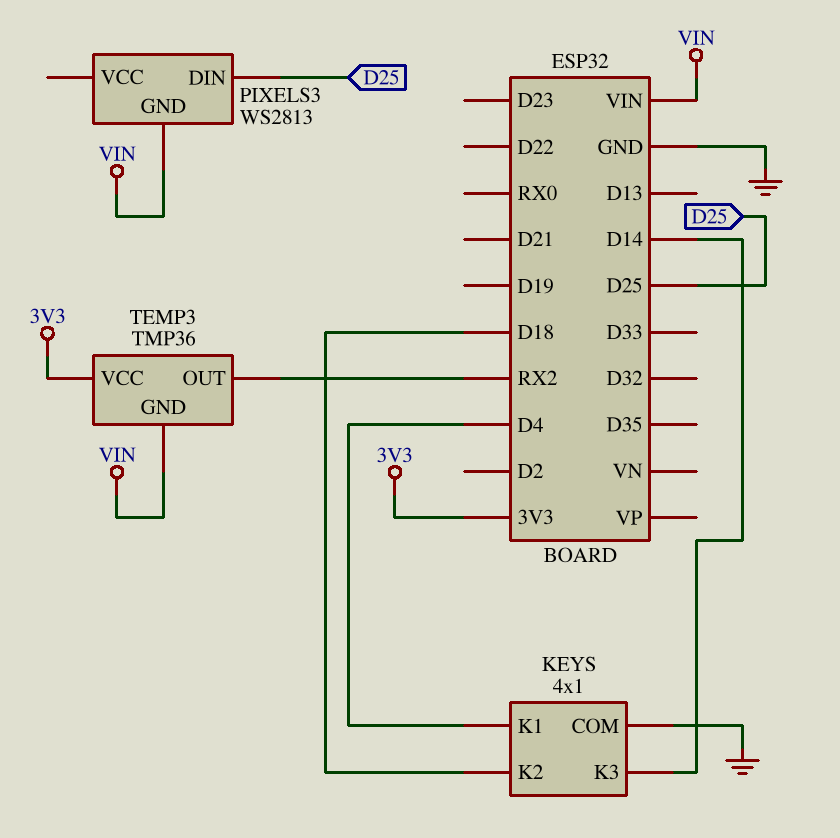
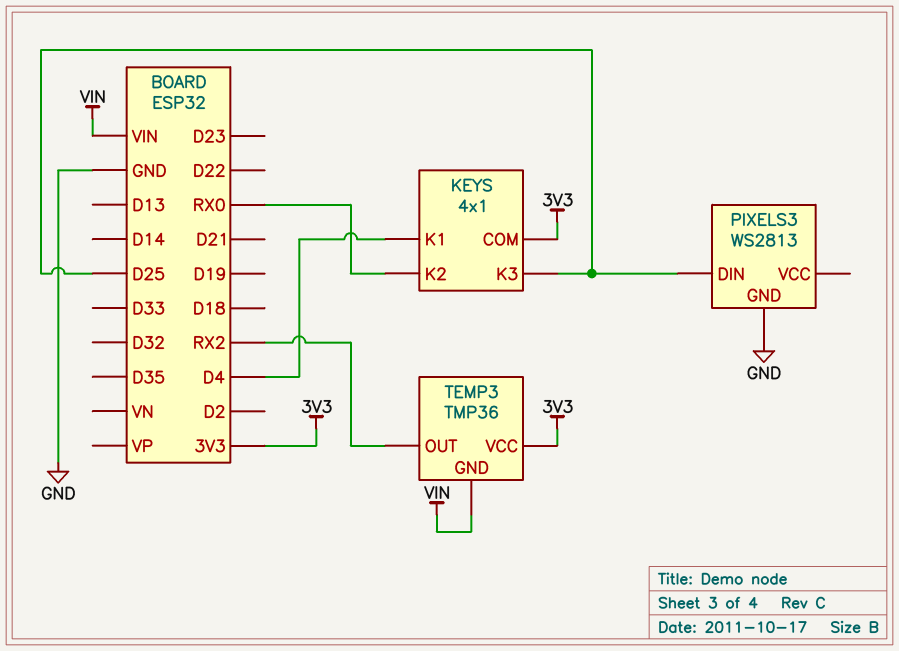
KEYS pin COM: GND -> 3V3
KEYS pin K2: D18 -> RX0
KEYS pin K3: D14 -> D25
PIXELS3 pin GND: VIN -> GND

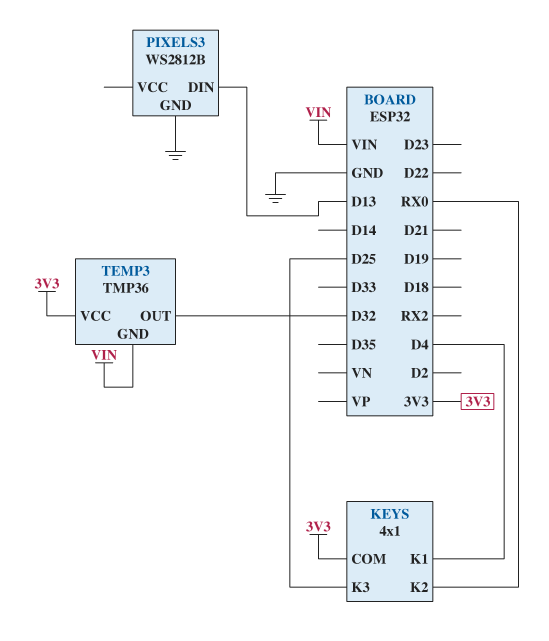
PIXELS3: WS2813 -> WS2812B
PIXELS3 pin DIN: D25 -> D13
TEMP3 pin OUT: RX2 -> D32

